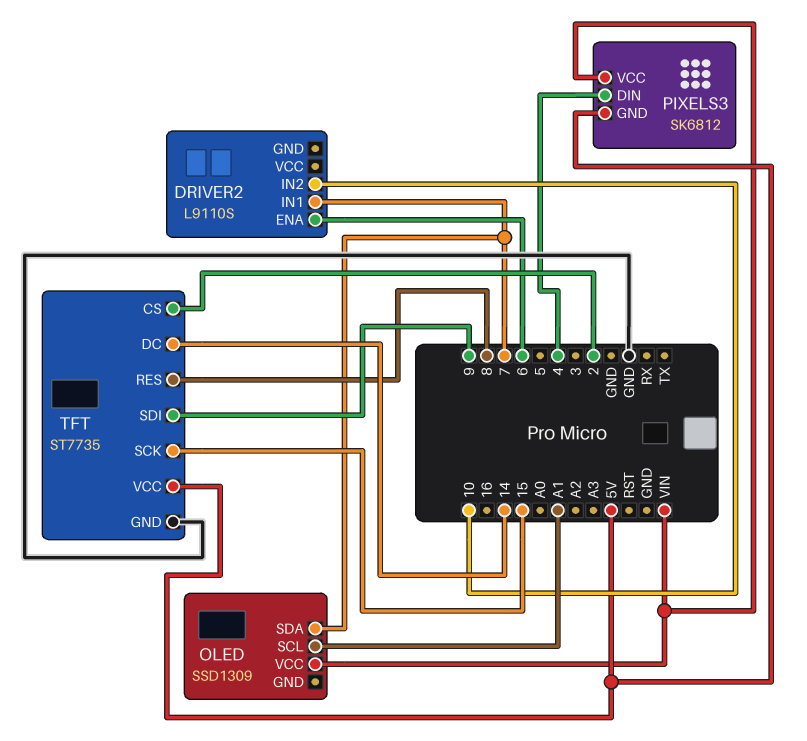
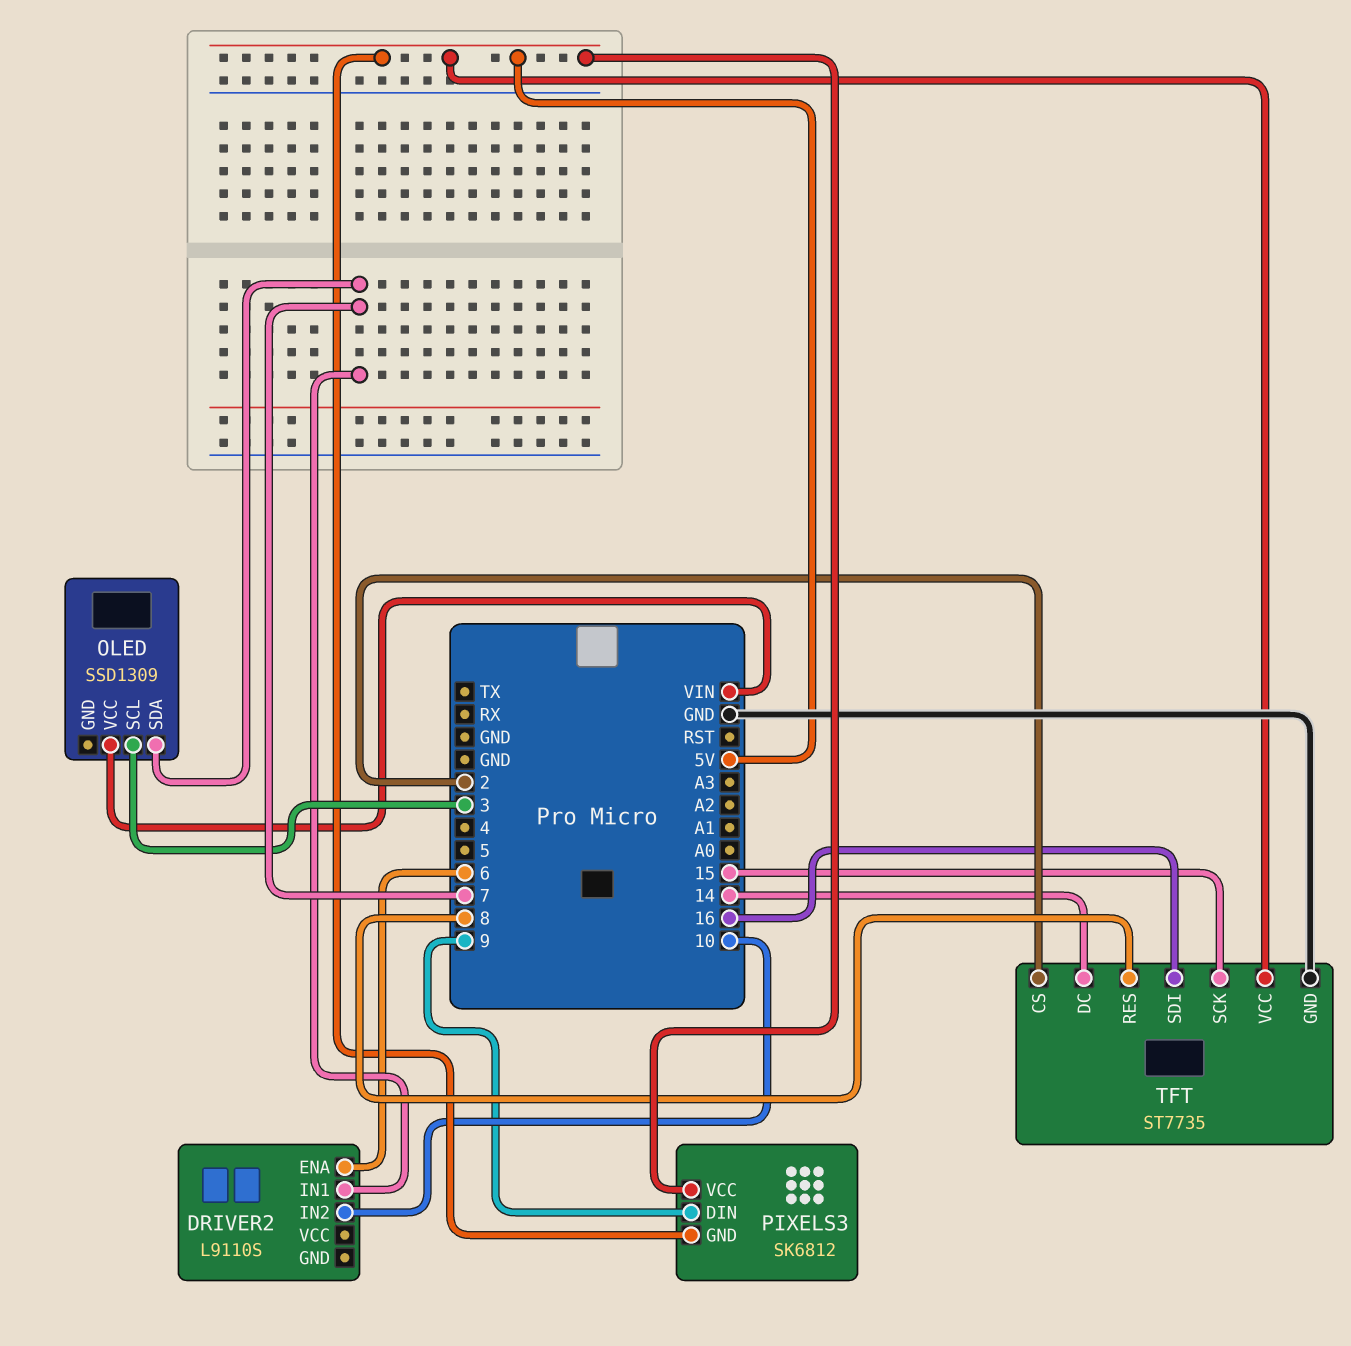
OLED pin SCL: A1 -> 3
PIXELS3 pin DIN: 4 -> 9
PIXELS3 pin VCC: VIN -> 5V
TFT pin SDI: 9 -> 16

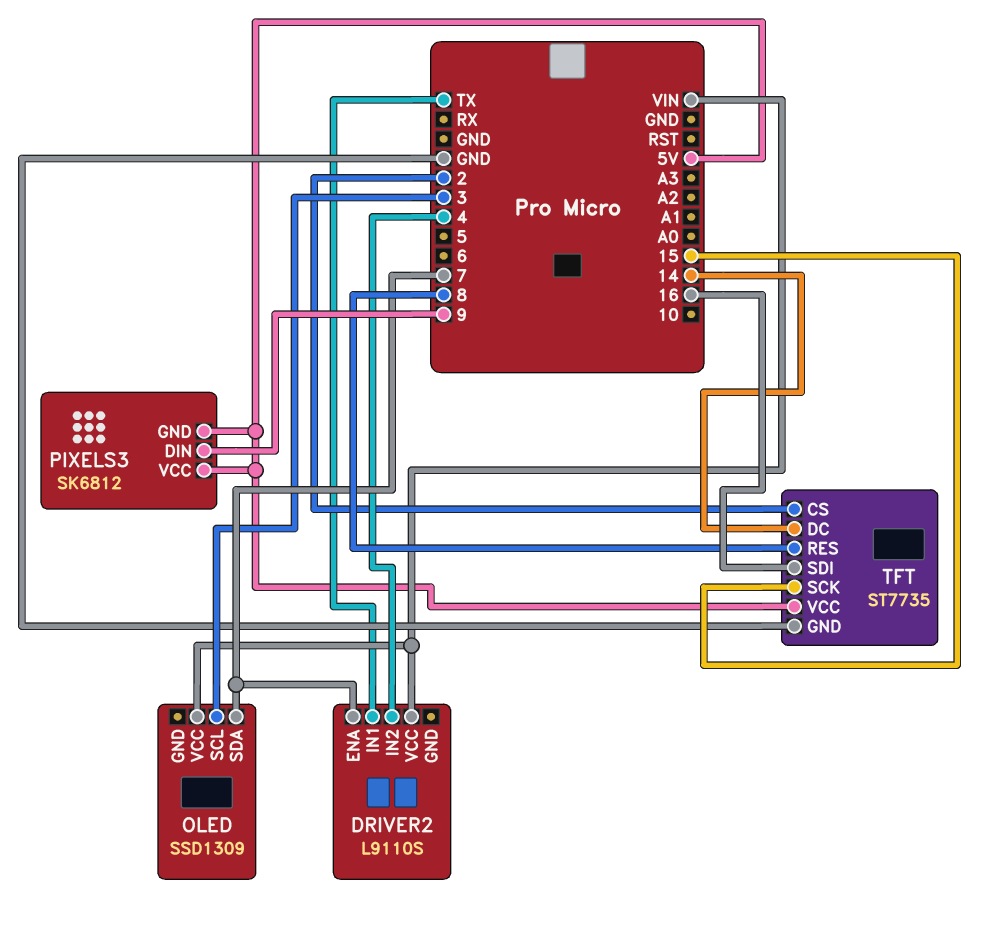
DRIVER2 pin ENA: 6 -> 7
DRIVER2 pin IN1: 7 -> TX
DRIVER2 pin IN2: 10 -> 4
DRIVER2 pin VCC: none -> VIN

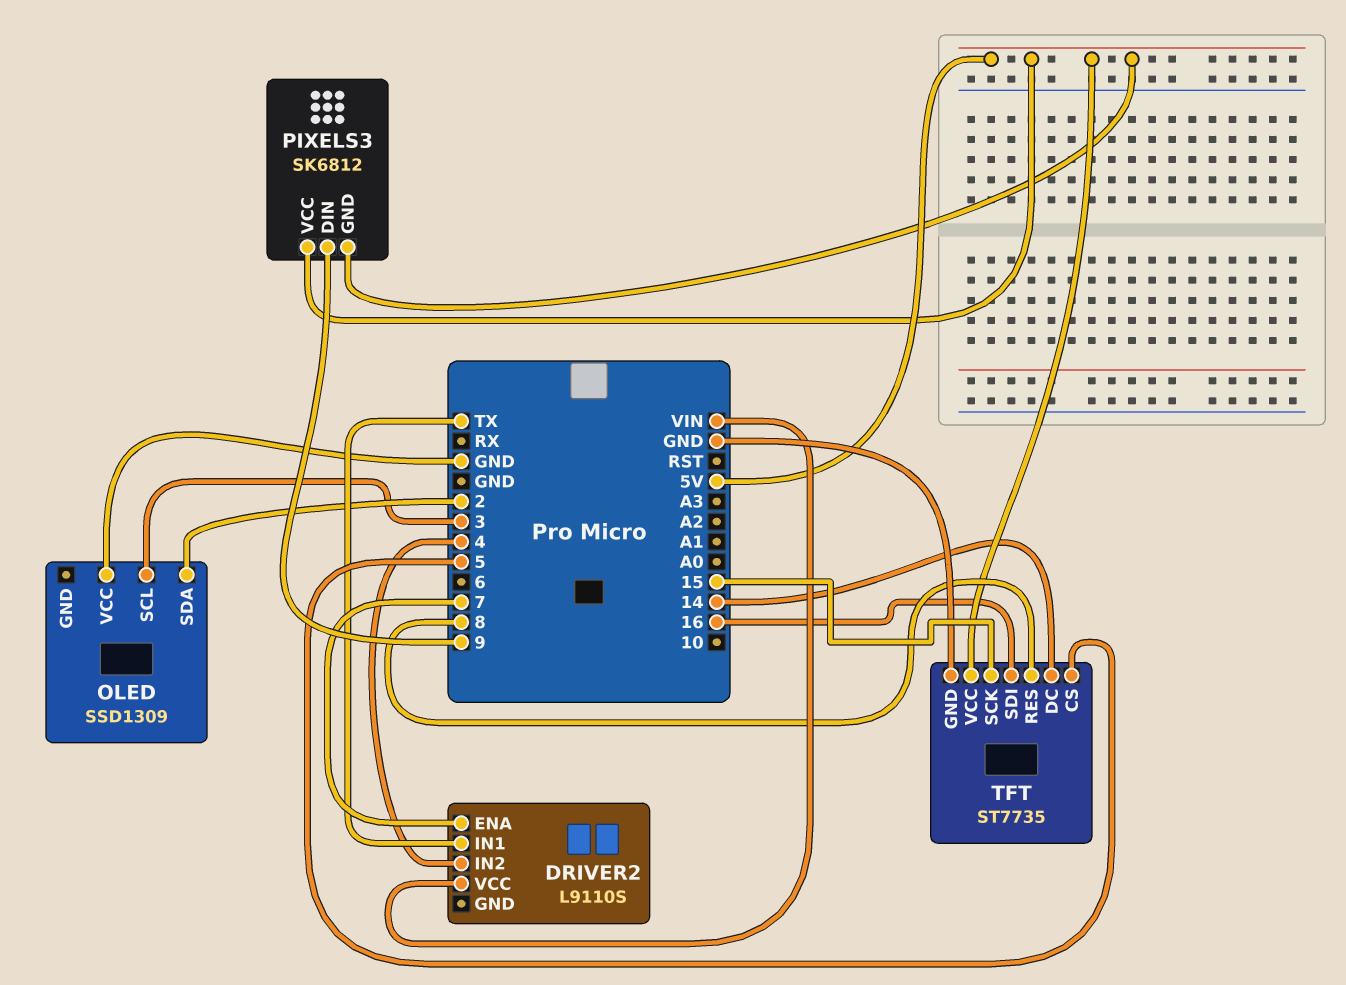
OLED pin SDA: 7 -> 2
OLED pin VCC: VIN -> GND
TFT pin CS: 2 -> 5

